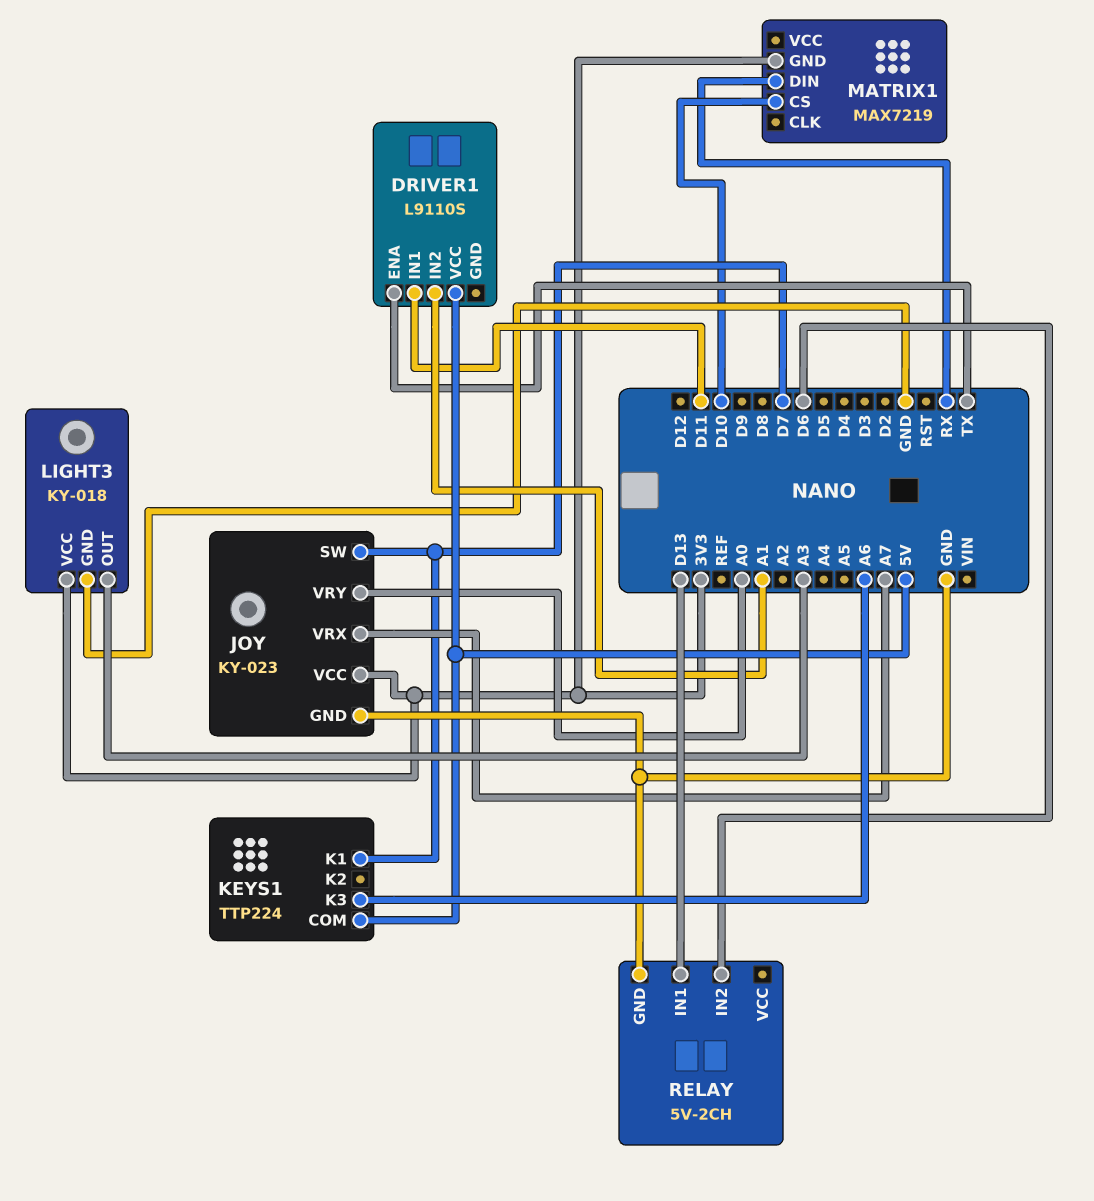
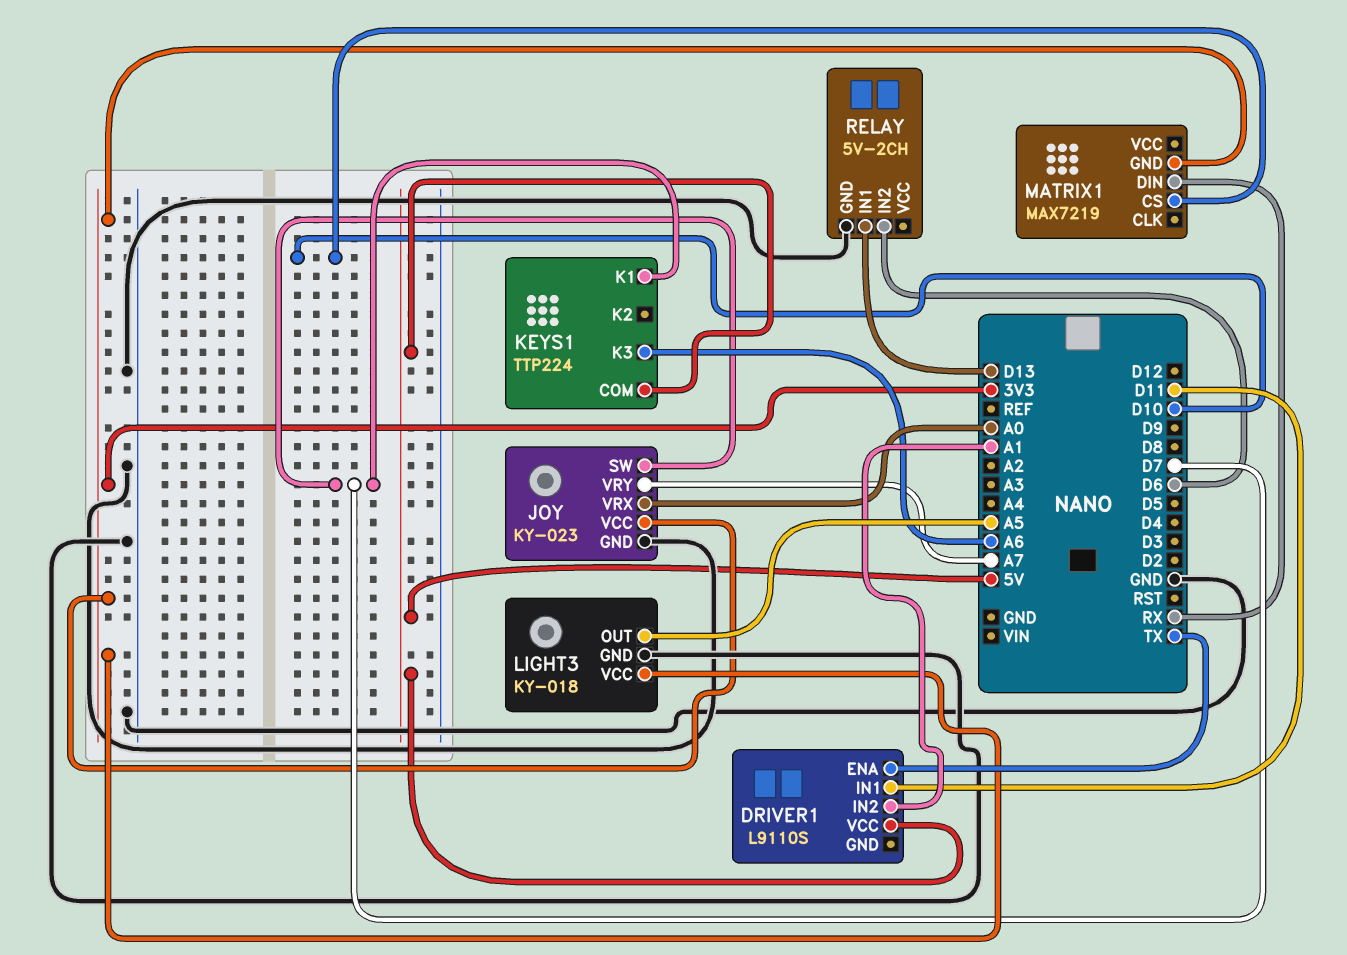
JOY pin VRX: A7 -> A0
JOY pin VRY: A0 -> A7
LIGHT3 pin OUT: A3 -> A5

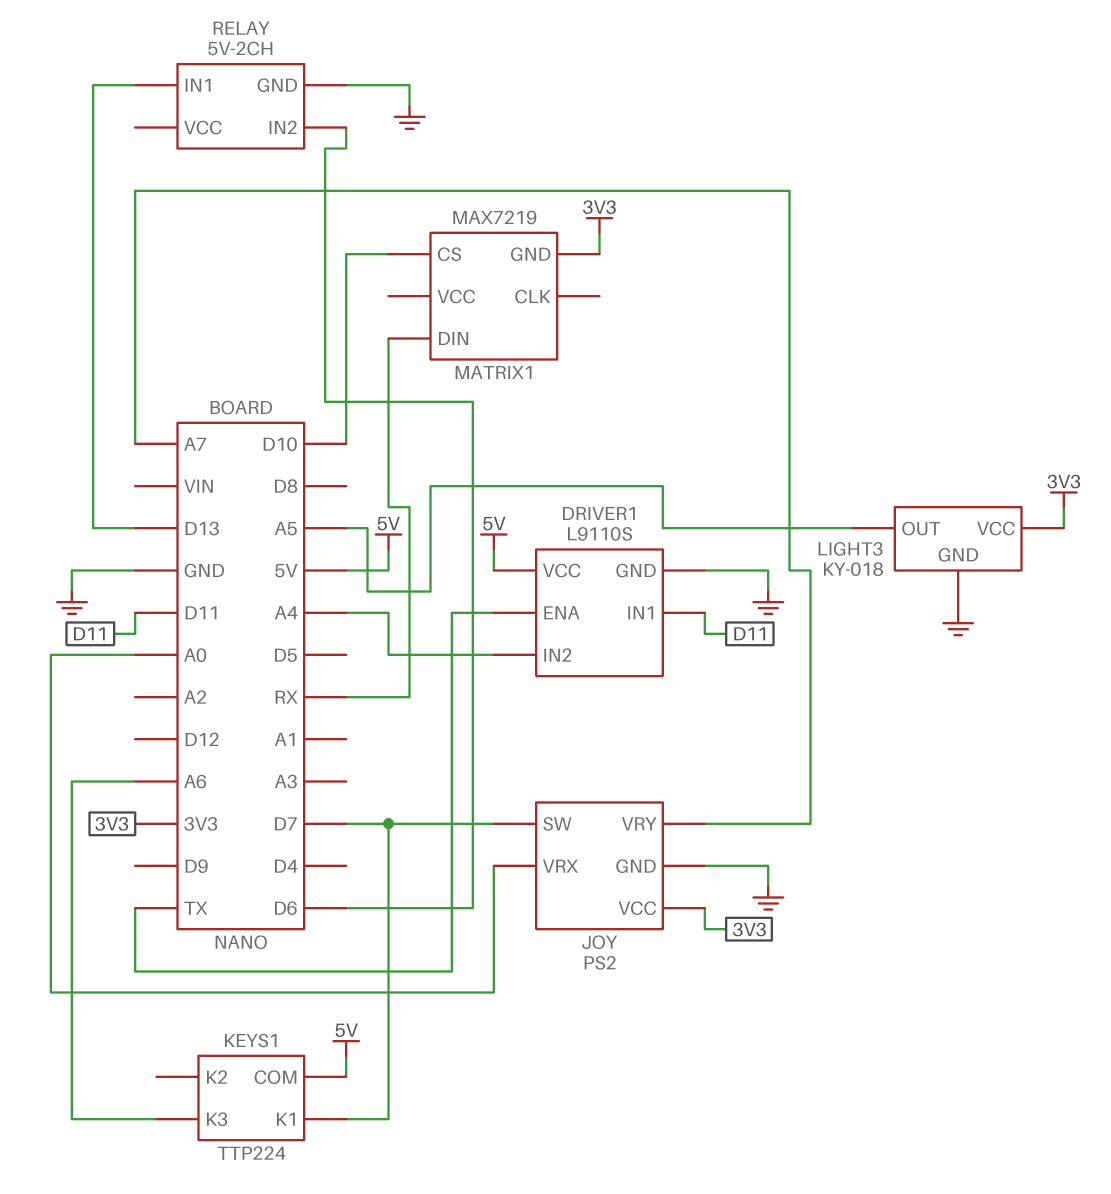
DRIVER1 pin GND: none -> GND
DRIVER1 pin IN2: A1 -> A4
JOY: KY-023 -> PS2

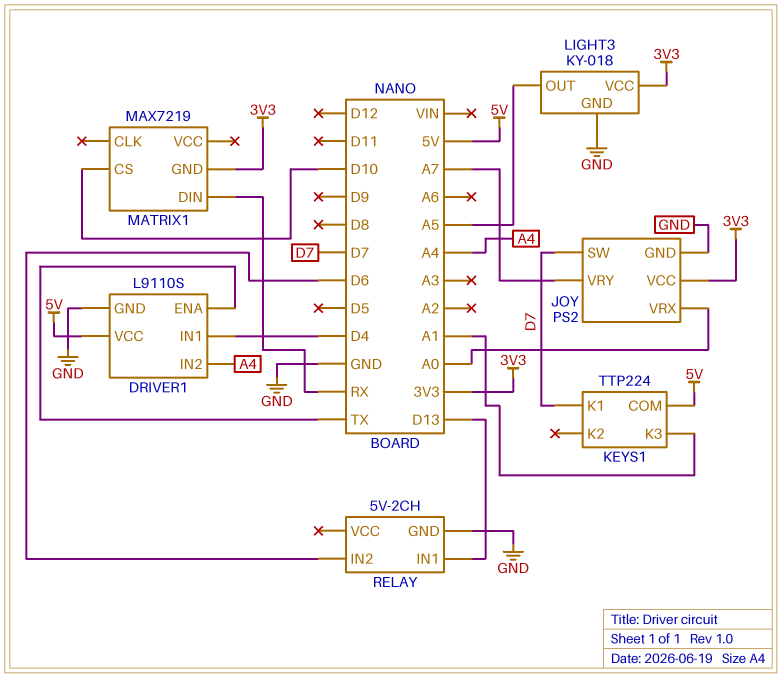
DRIVER1 pin IN1: D11 -> D4
KEYS1 pin K3: A6 -> A1

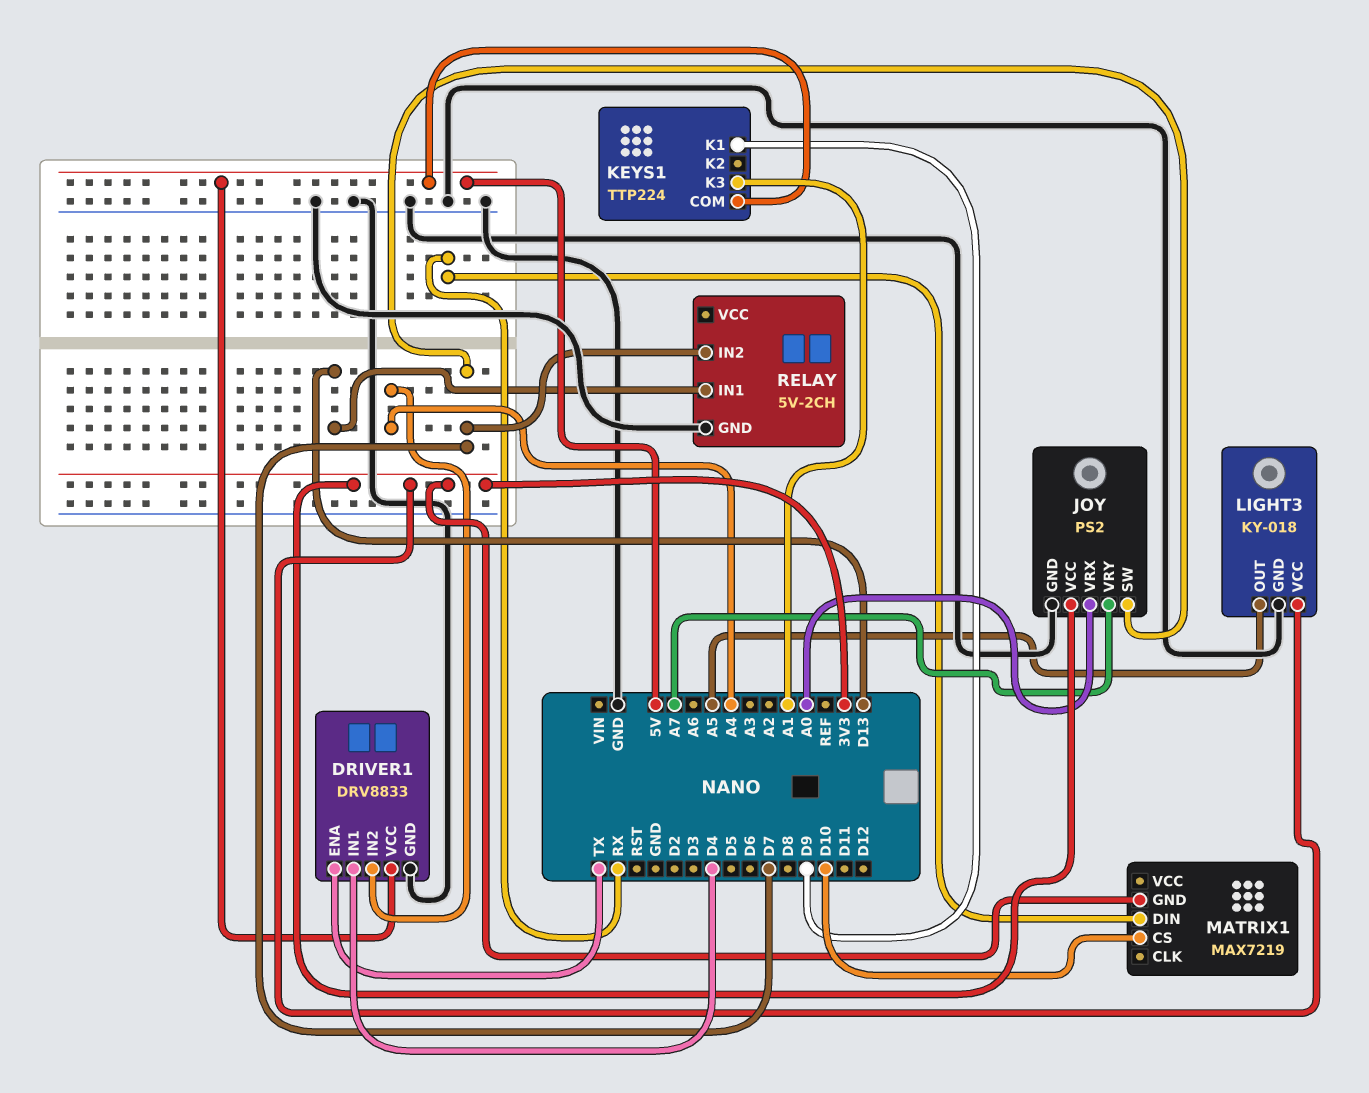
DRIVER1: L9110S -> DRV8833
KEYS1 pin K1: D7 -> D9
RELAY pin IN2: D6 -> D7

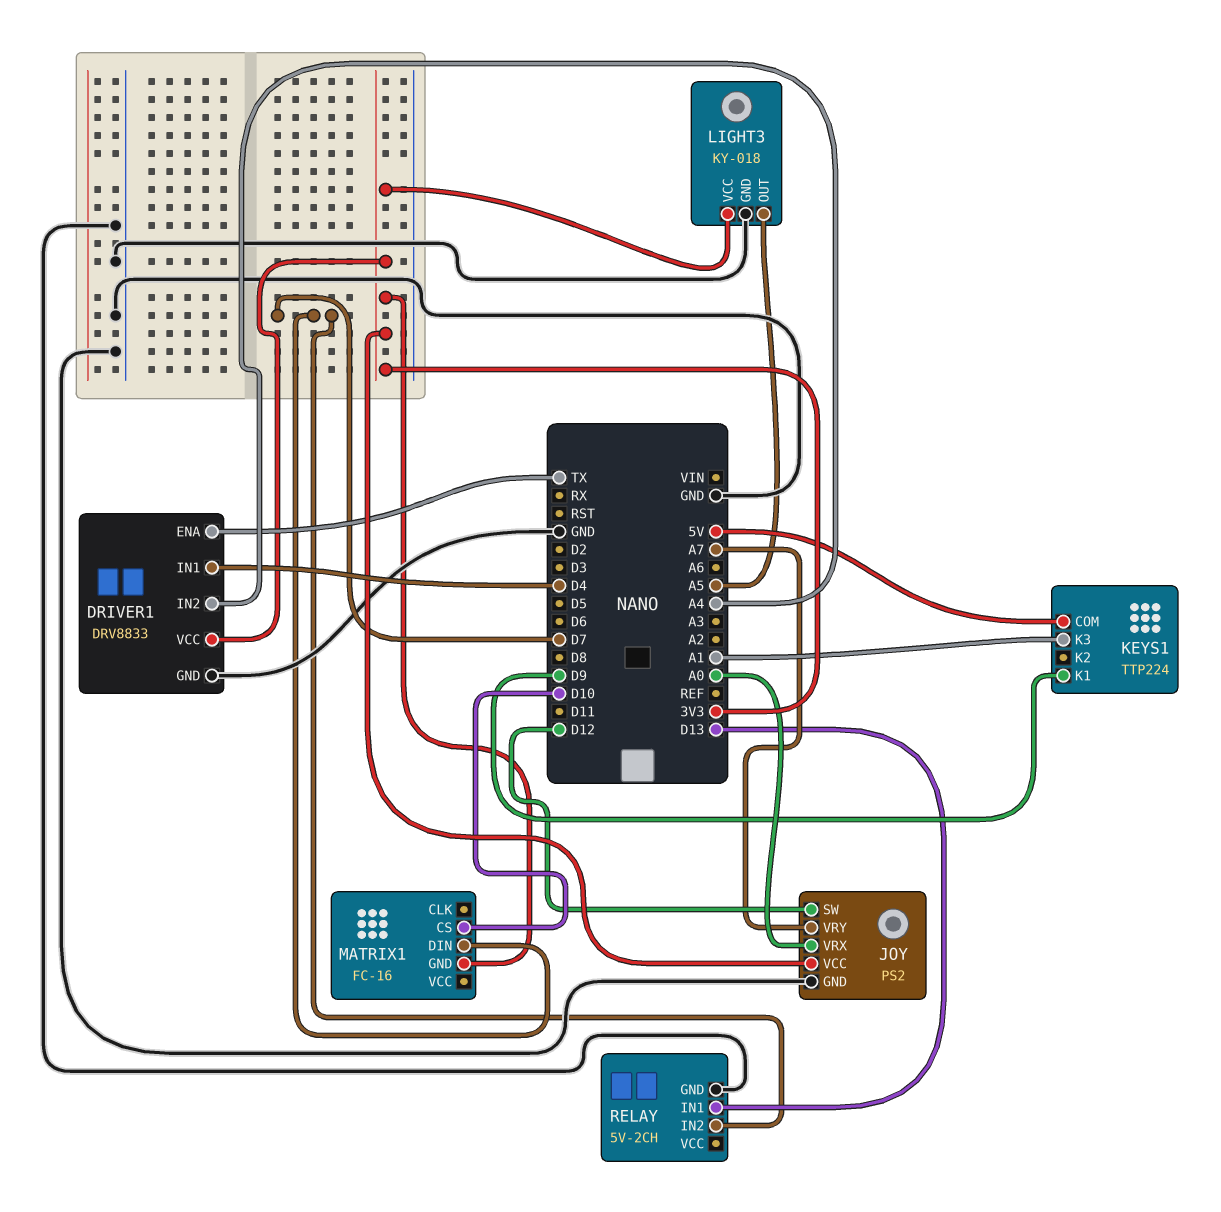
DRIVER1 pin VCC: 5V -> 3V3
JOY pin SW: D7 -> D12
MATRIX1: MAX7219 -> FC-16
MATRIX1 pin DIN: RX -> D7

